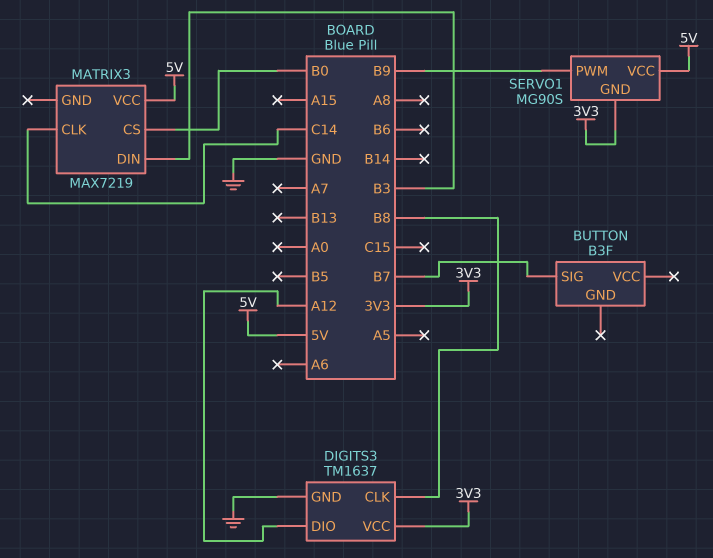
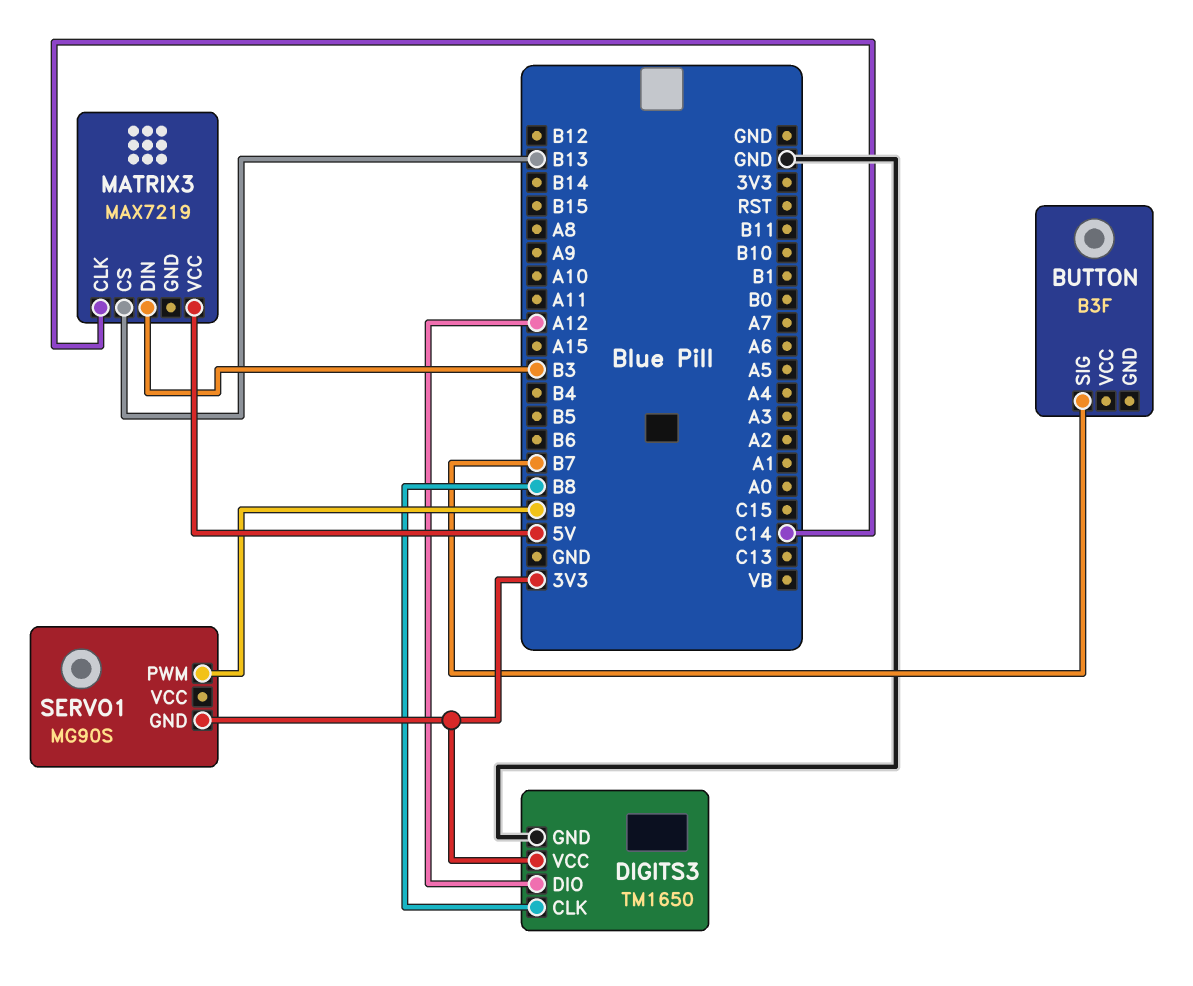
DIGITS3: TM1637 -> TM1650
MATRIX3 pin CS: B0 -> B13
SERVO1 pin VCC: 5V -> none

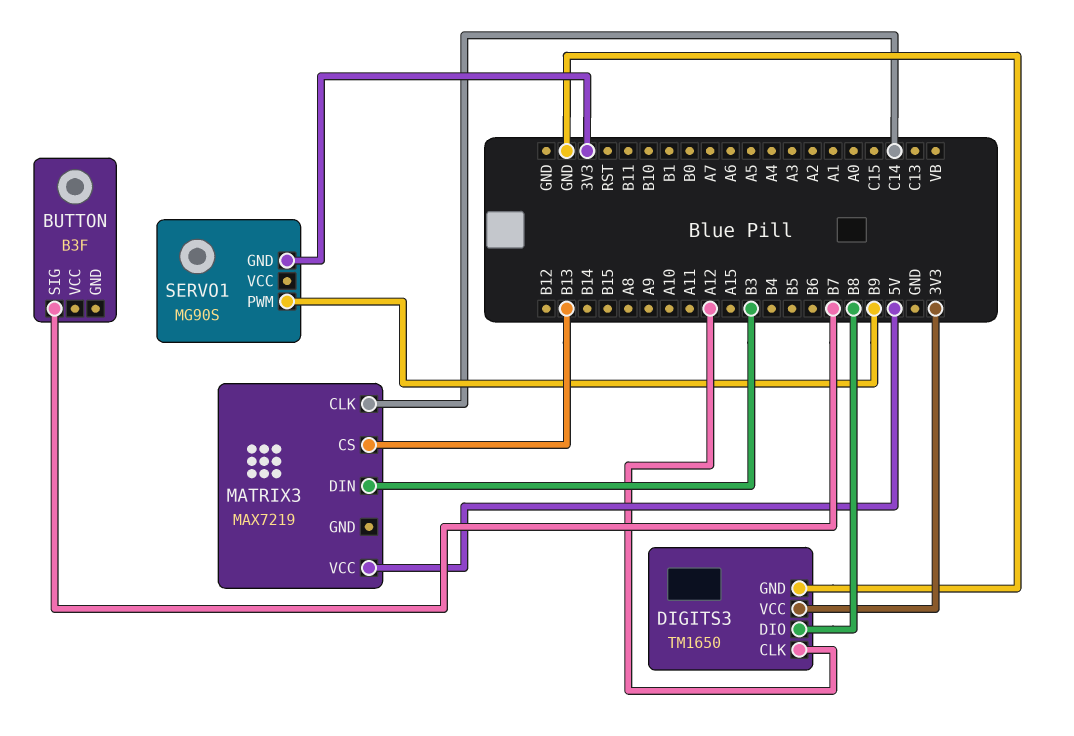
DIGITS3 pin CLK: B8 -> A12
DIGITS3 pin DIO: A12 -> B8

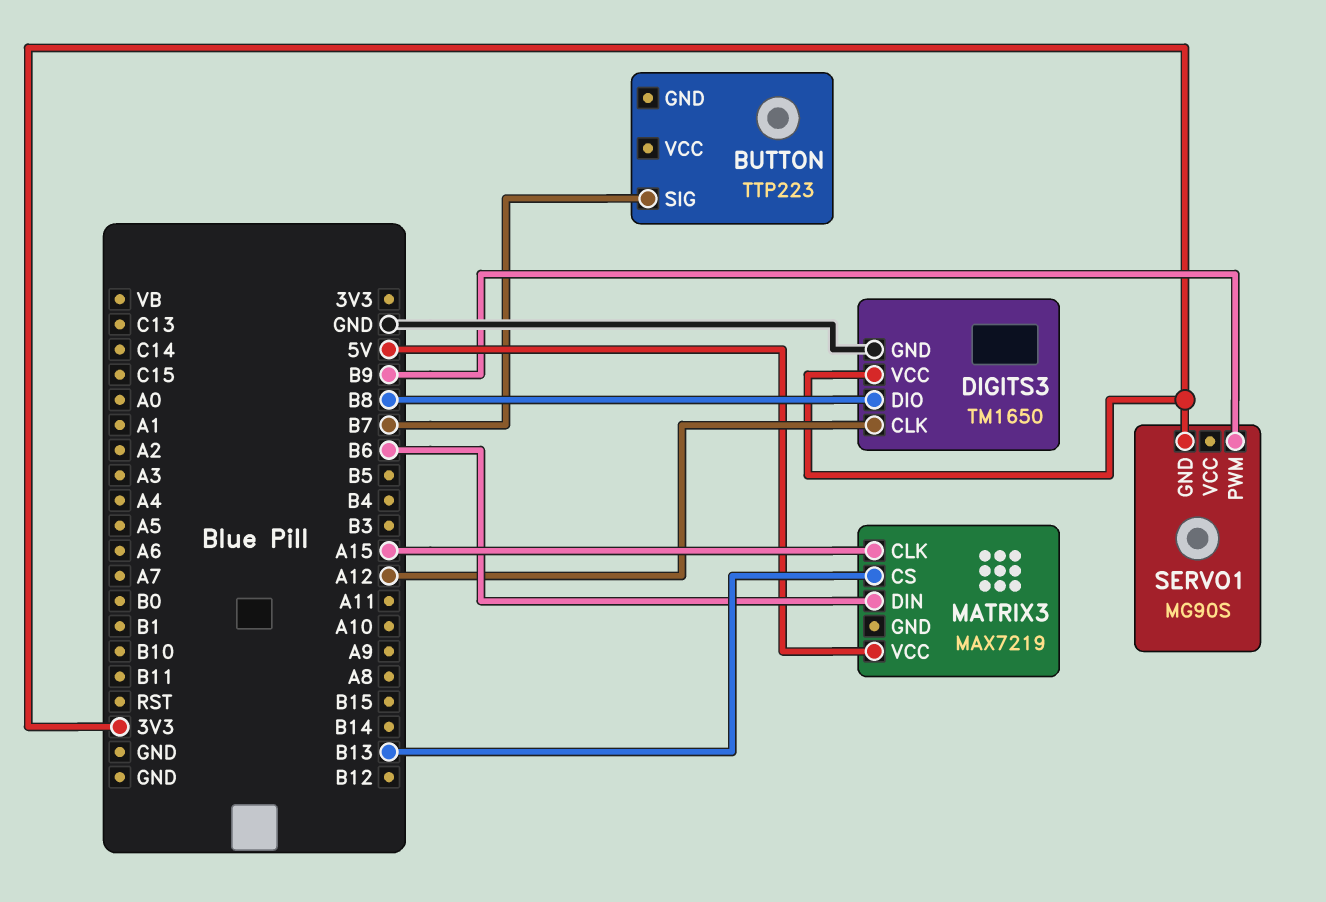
BUTTON: B3F -> TTP223
MATRIX3 pin CLK: C14 -> A15
MATRIX3 pin DIN: B3 -> B6

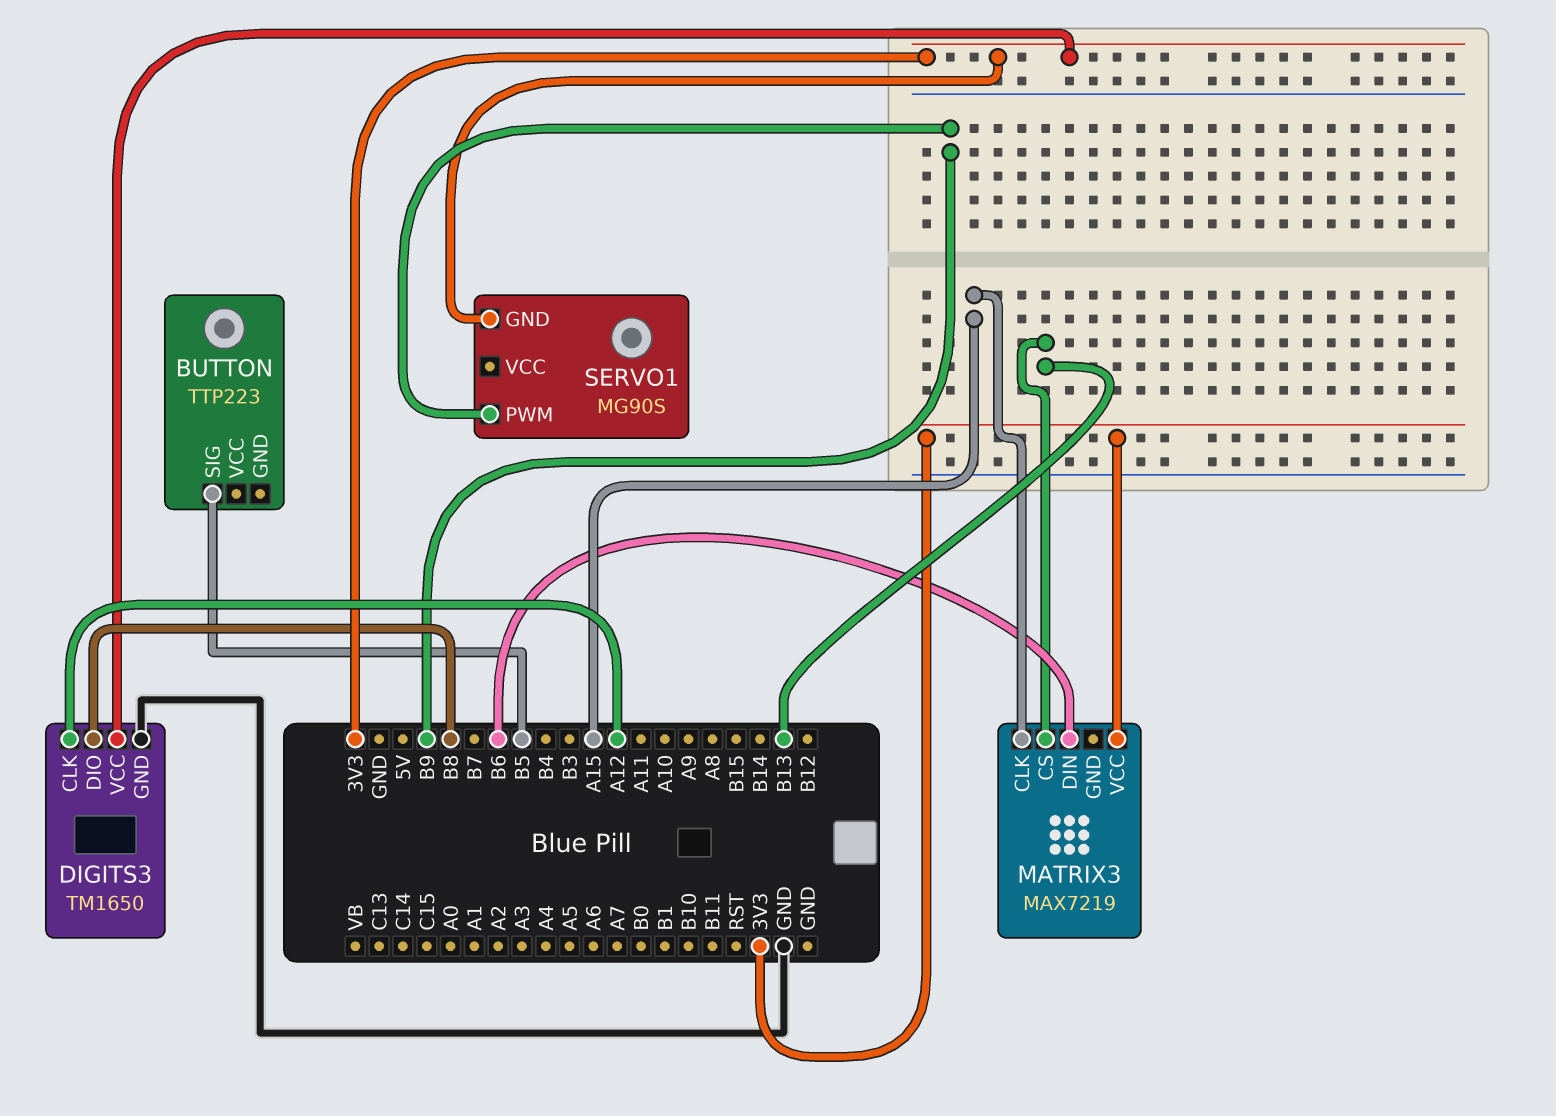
BUTTON pin SIG: B7 -> B5
MATRIX3 pin VCC: 5V -> 3V3

